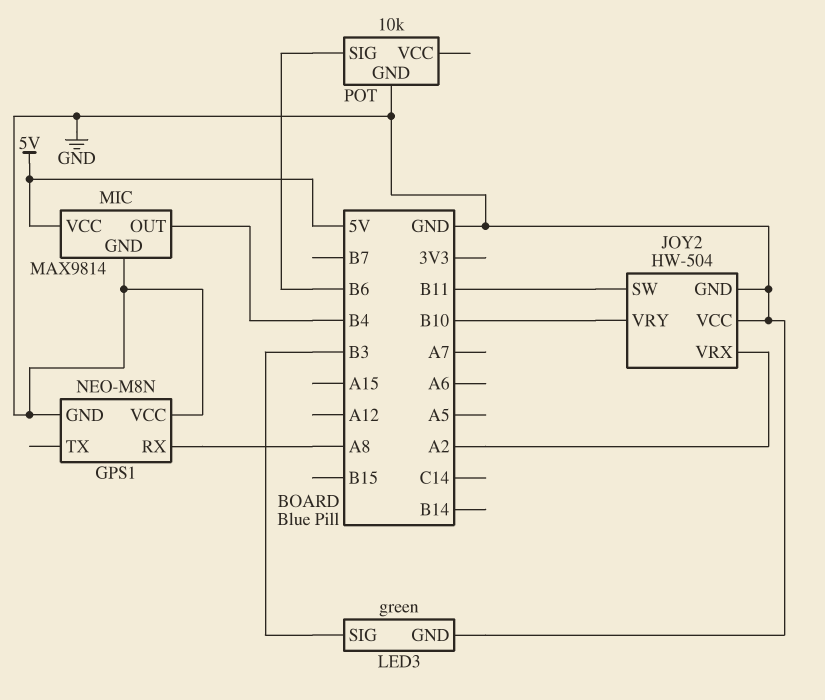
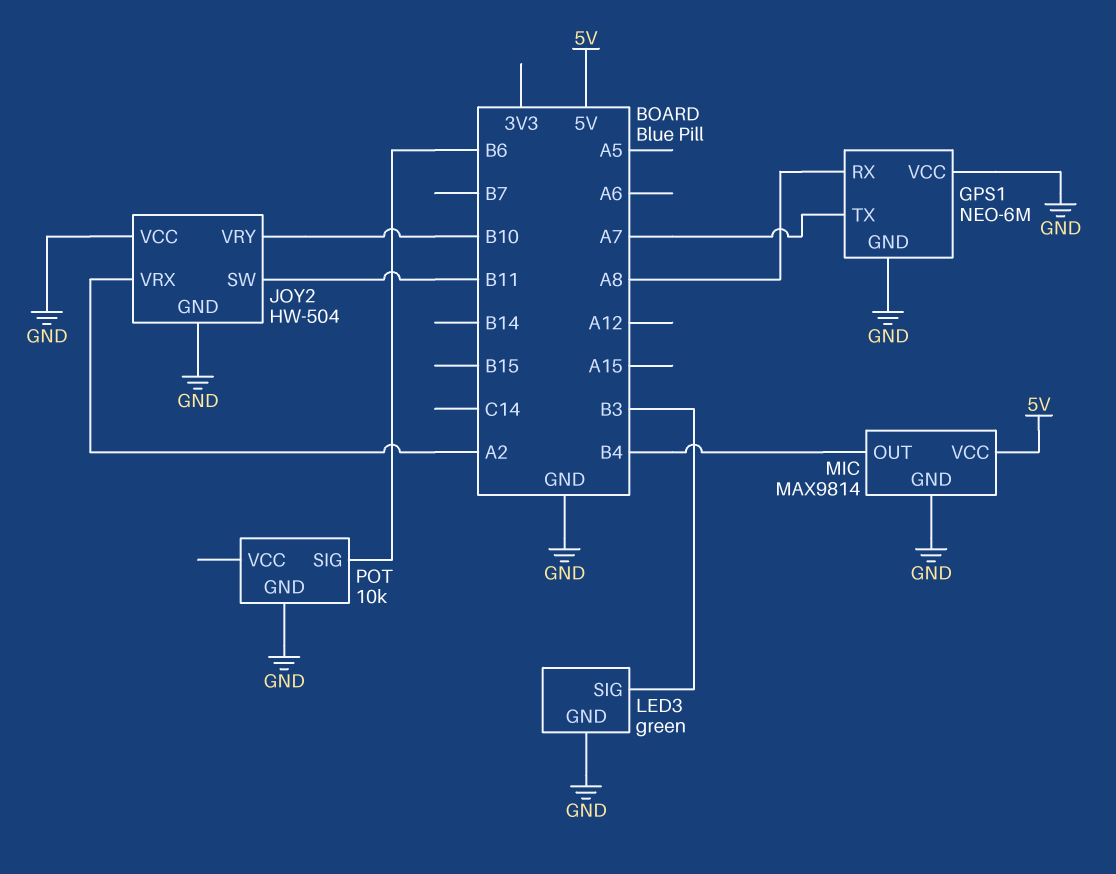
GPS1: NEO-M8N -> NEO-6M
GPS1 pin TX: none -> A7

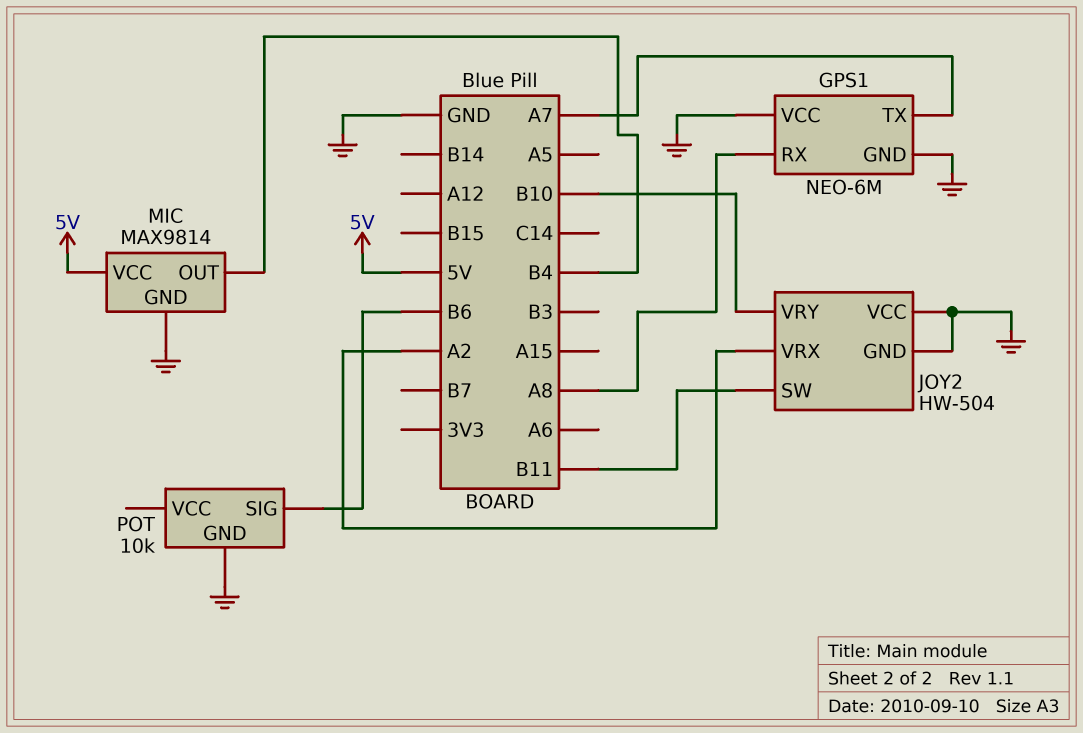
LED3: green -> none
LED3 pin GND: GND -> none
LED3 pin SIG: B3 -> none

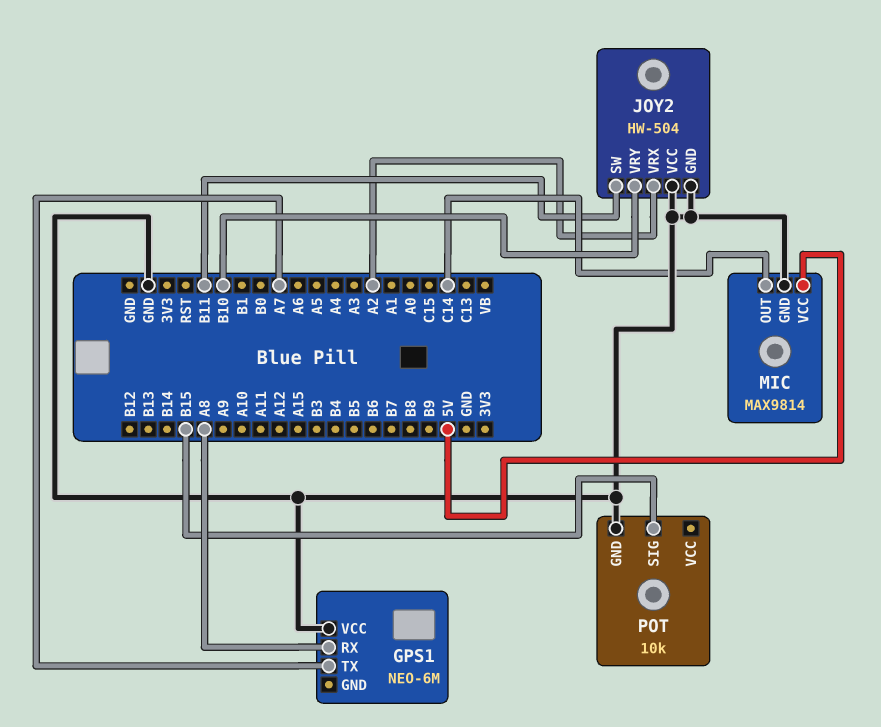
GPS1 pin GND: GND -> none
MIC pin OUT: B4 -> C14
POT pin SIG: B6 -> B15

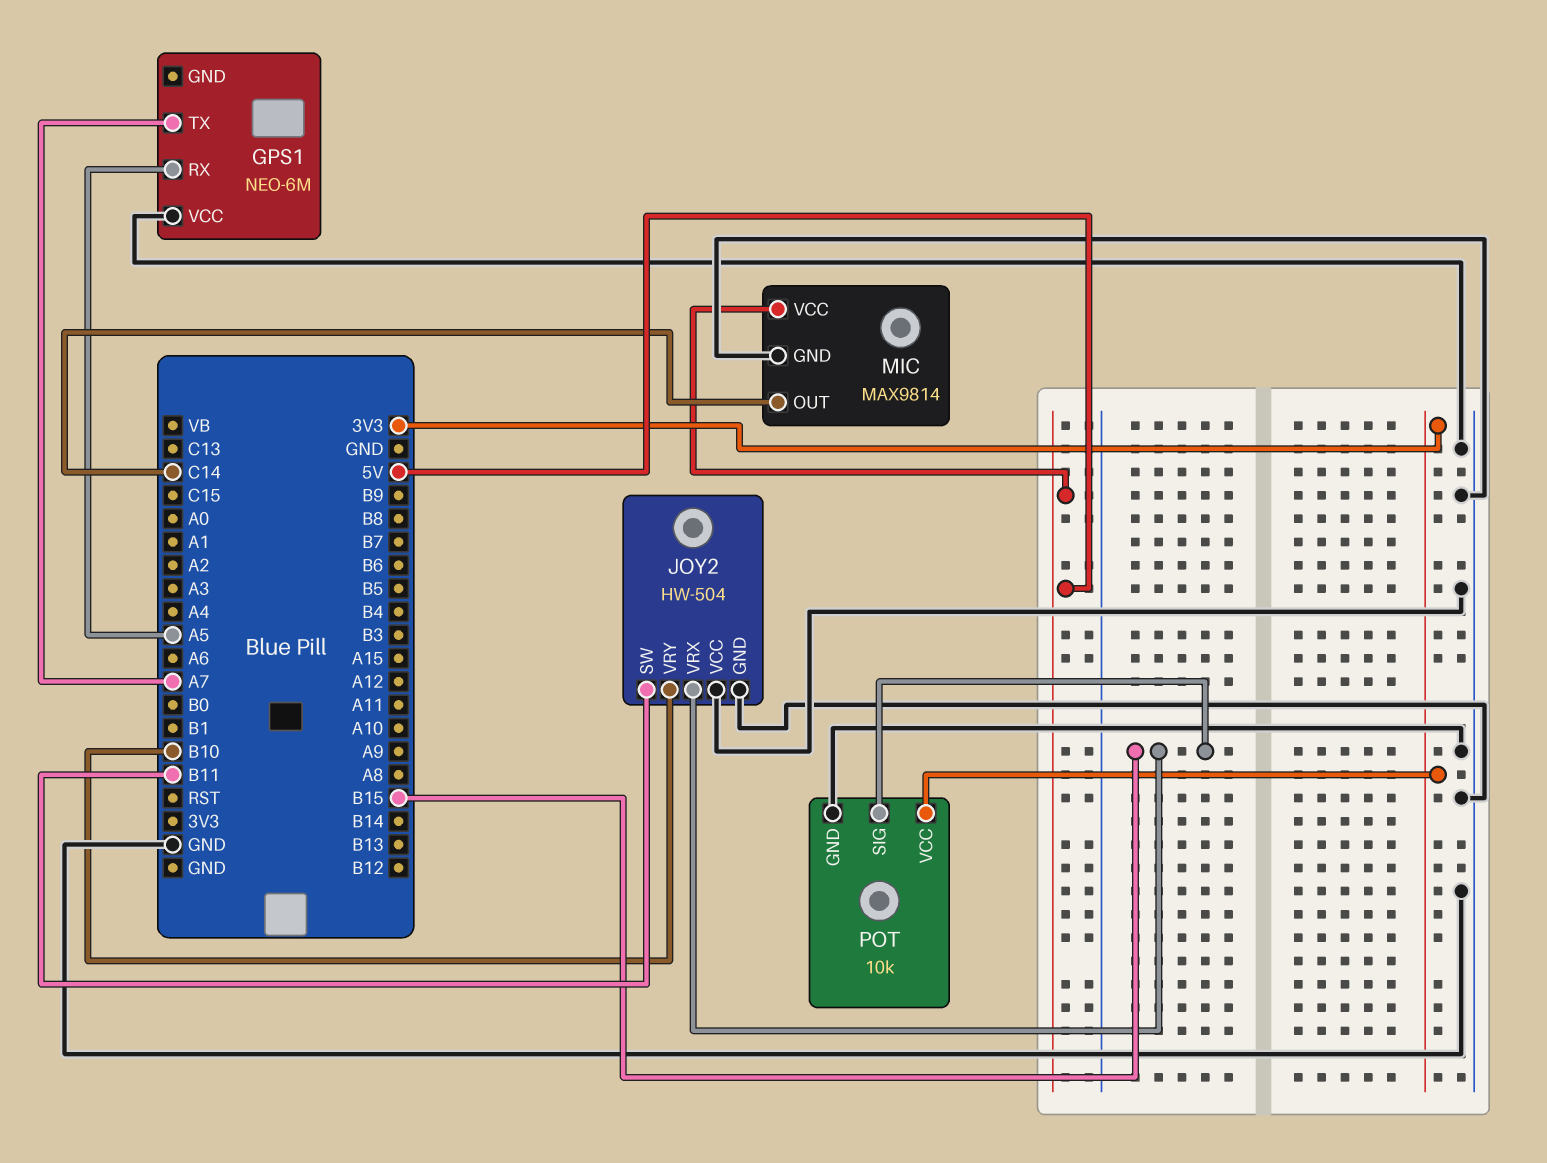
GPS1 pin RX: A8 -> A5
JOY2 pin VRX: A2 -> B15
POT pin VCC: none -> 3V3

